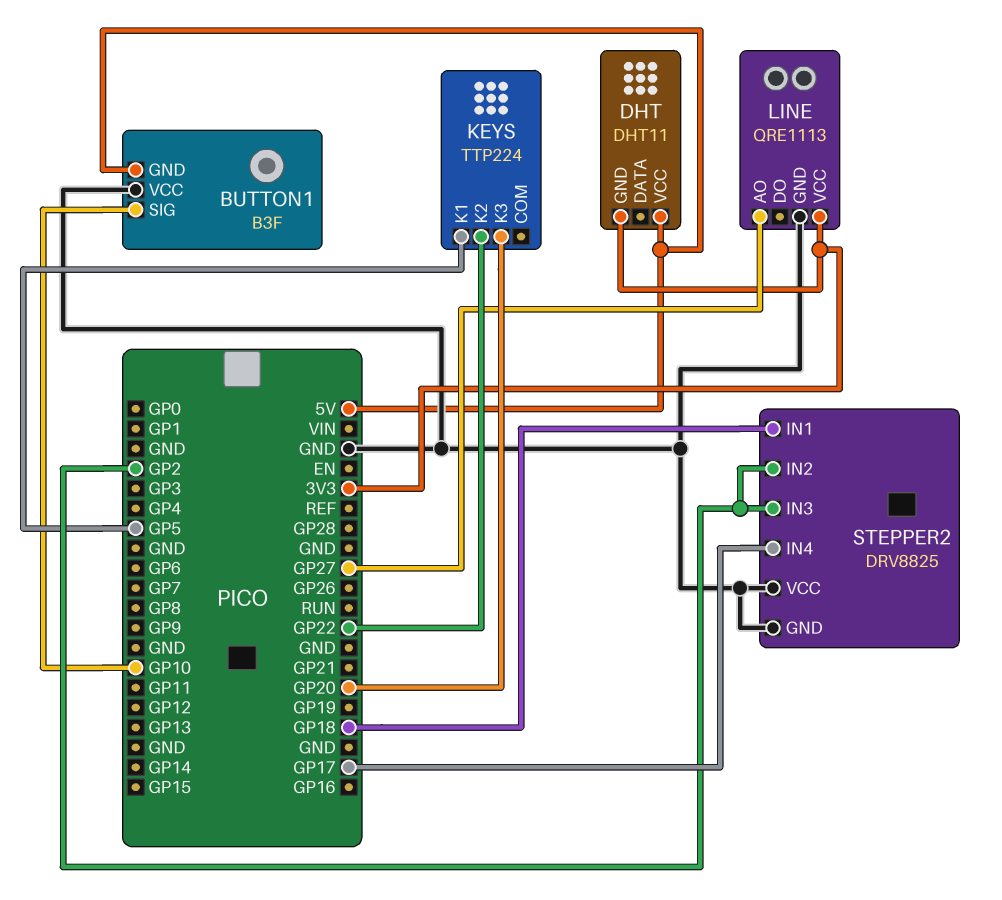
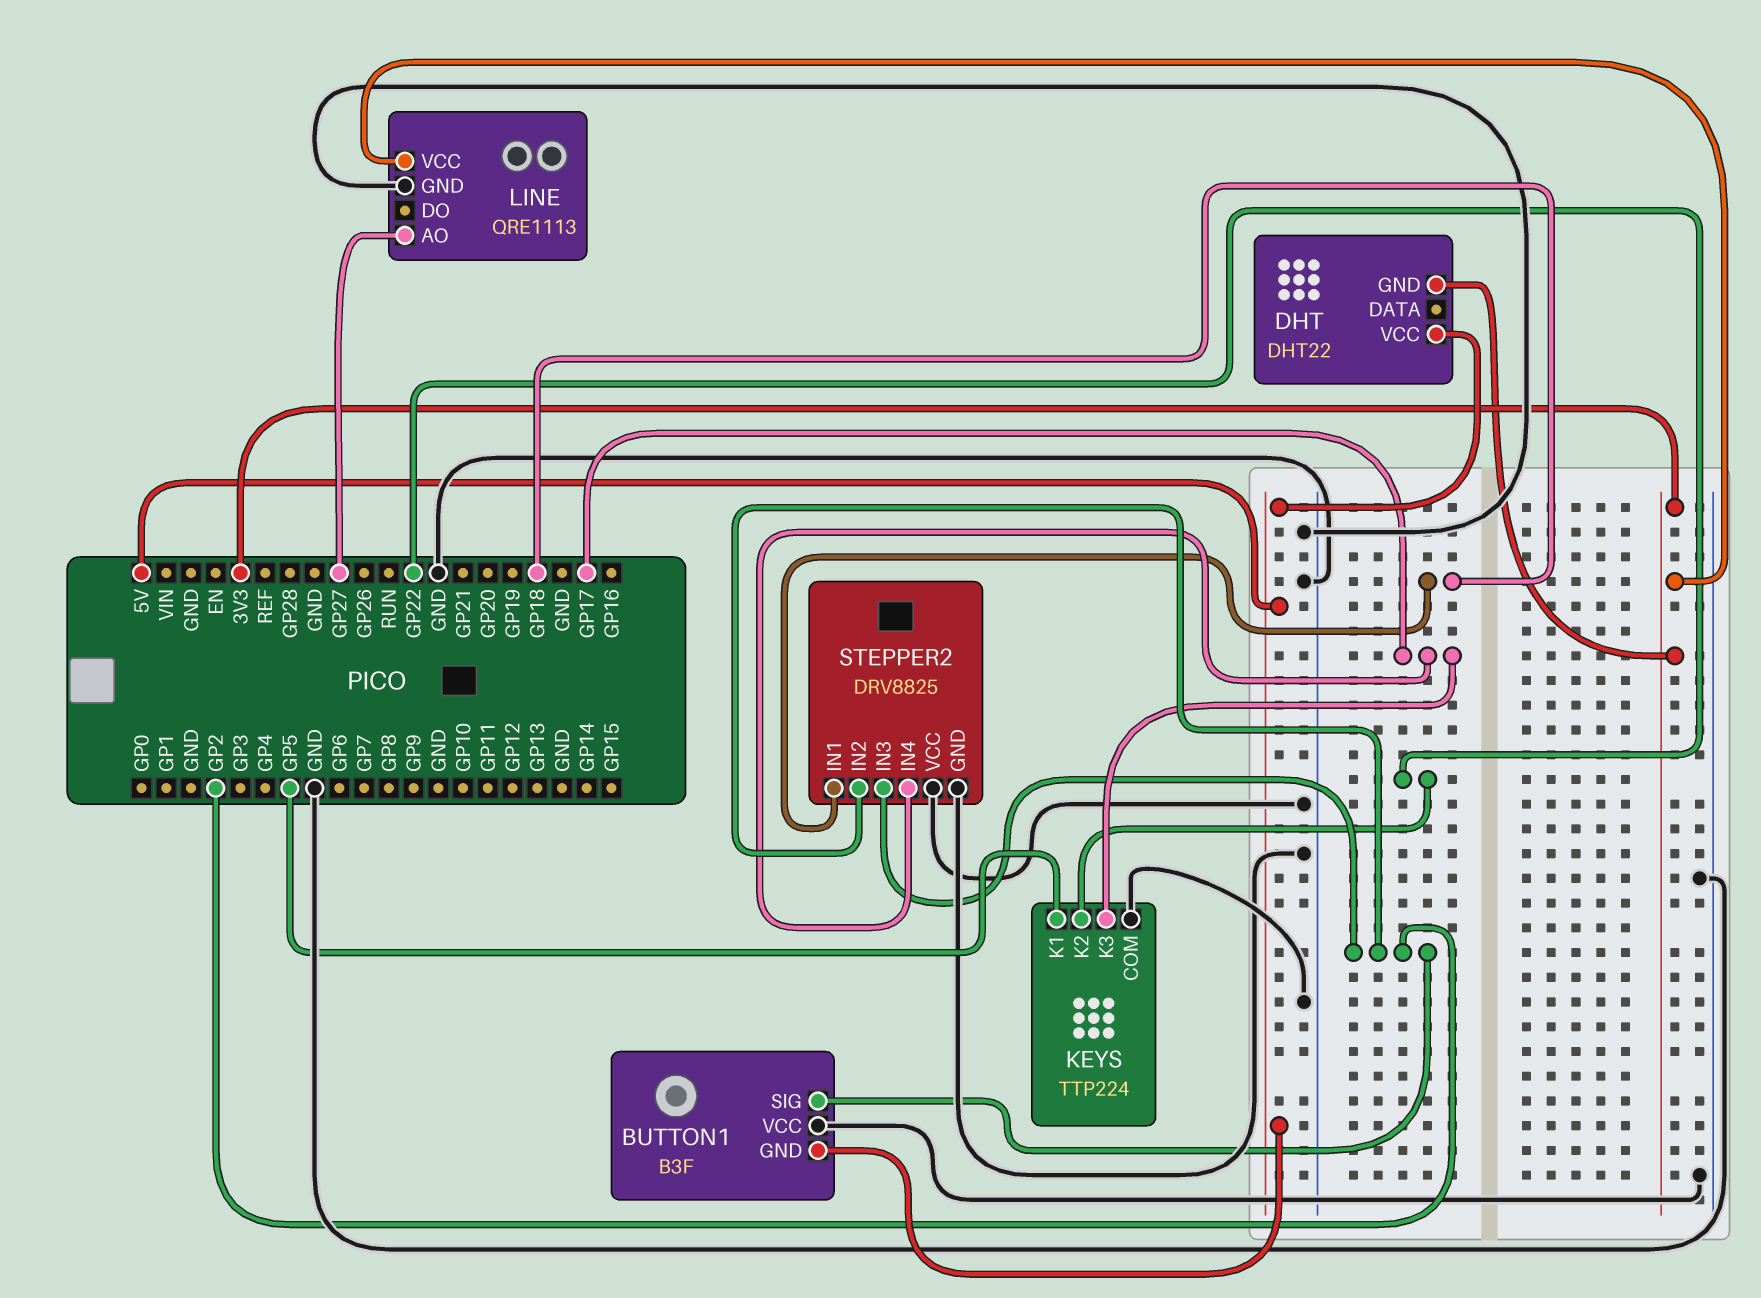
BUTTON1 pin SIG: GP10 -> GP2
DHT: DHT11 -> DHT22
KEYS pin COM: none -> GND
KEYS pin K3: GP20 -> GP17

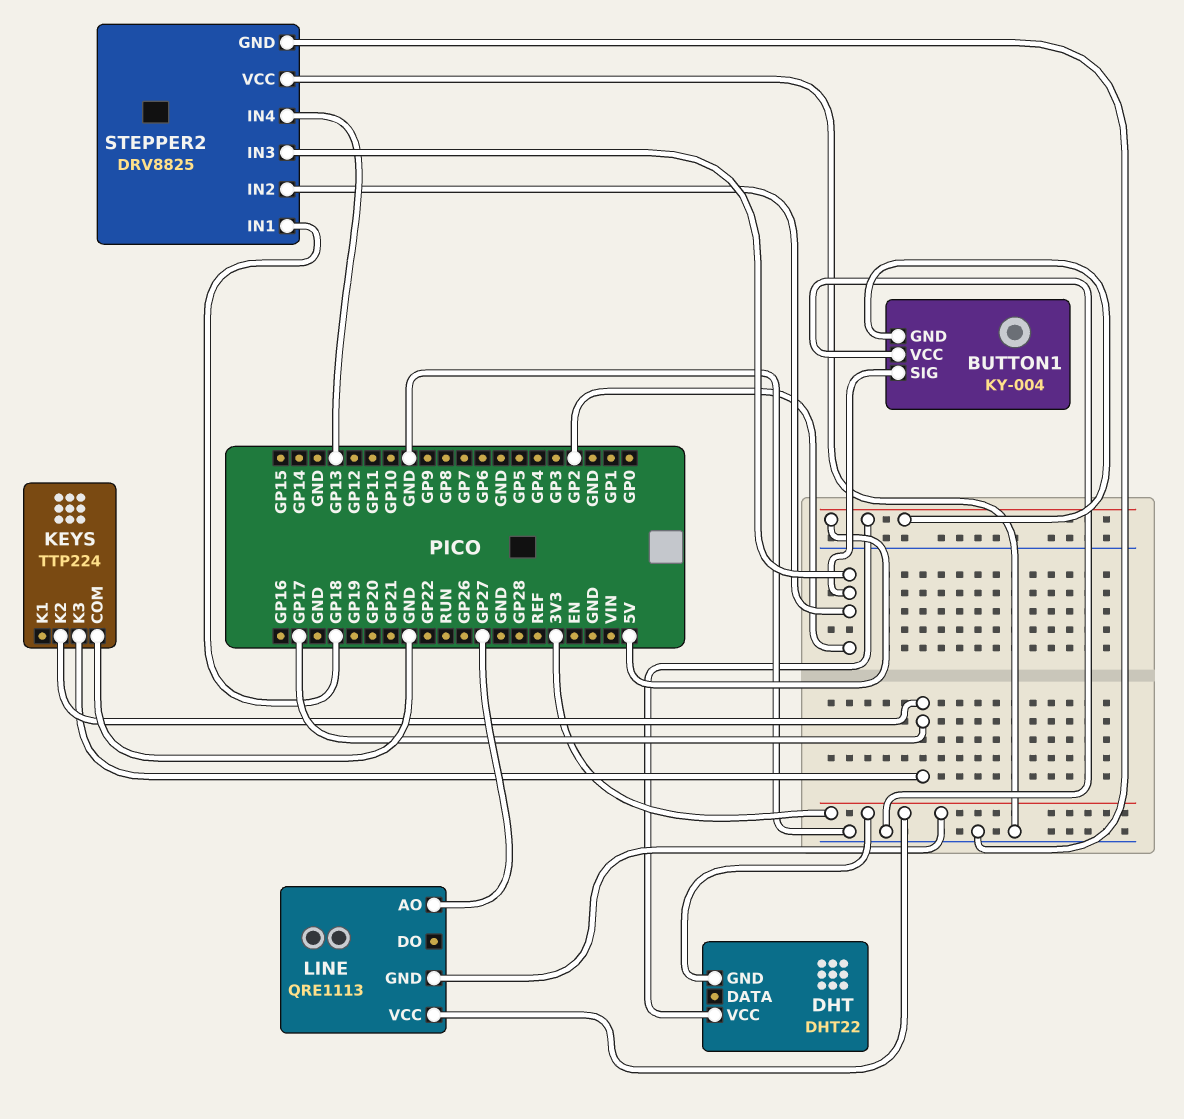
BUTTON1: B3F -> KY-004
KEYS pin K1: GP5 -> none
KEYS pin K2: GP22 -> GP17
LINE pin GND: GND -> 3V3
STEPPER2 pin IN4: GP17 -> GP13

